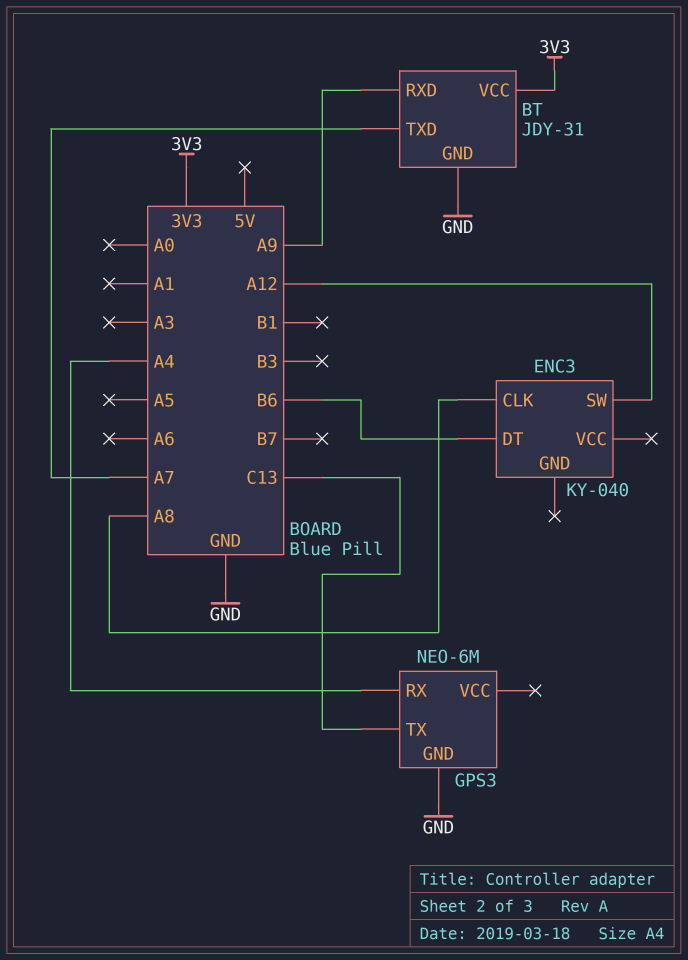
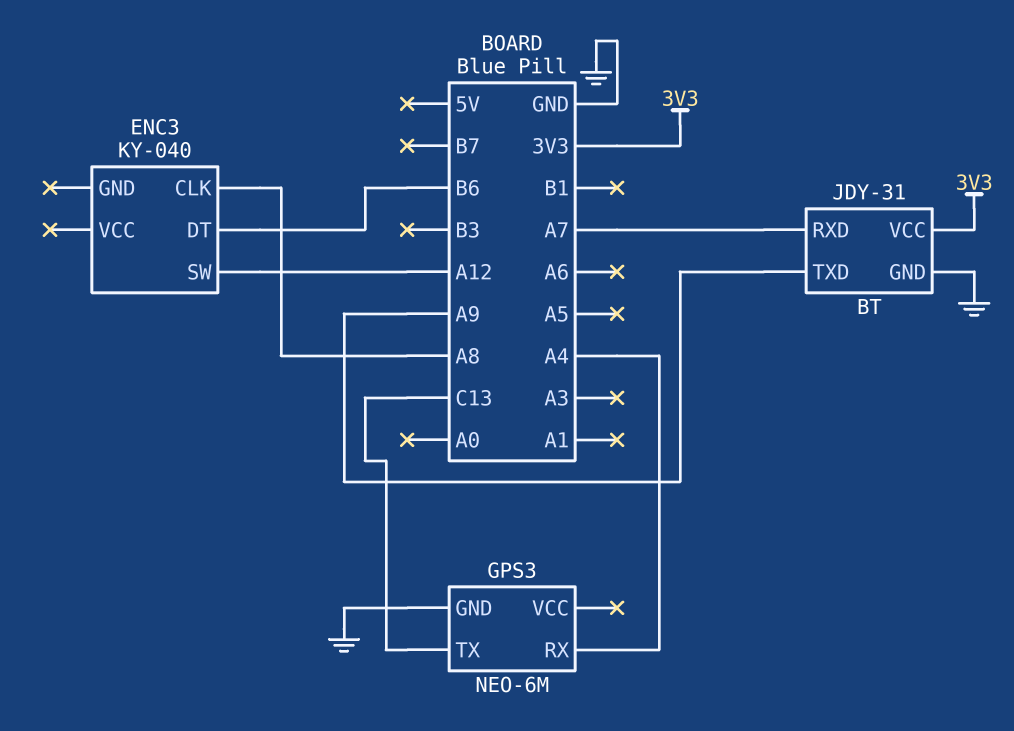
BT pin RXD: A9 -> A7
BT pin TXD: A7 -> A9

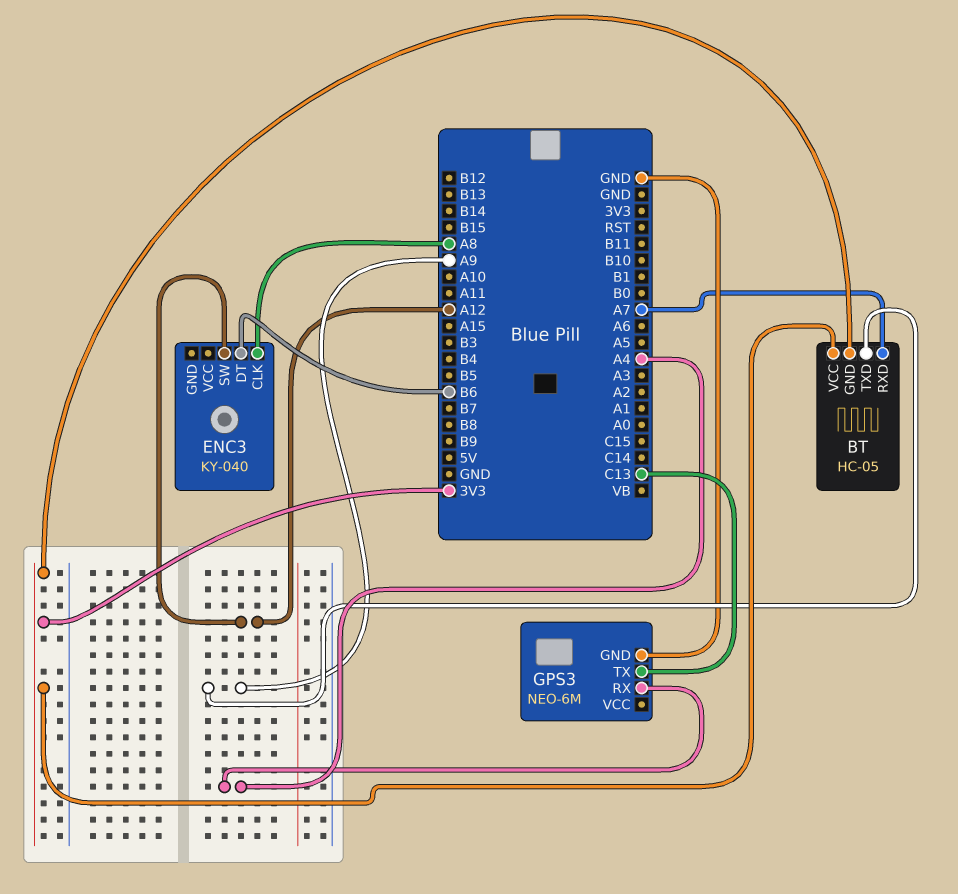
BT: JDY-31 -> HC-05
BT pin GND: GND -> 3V3

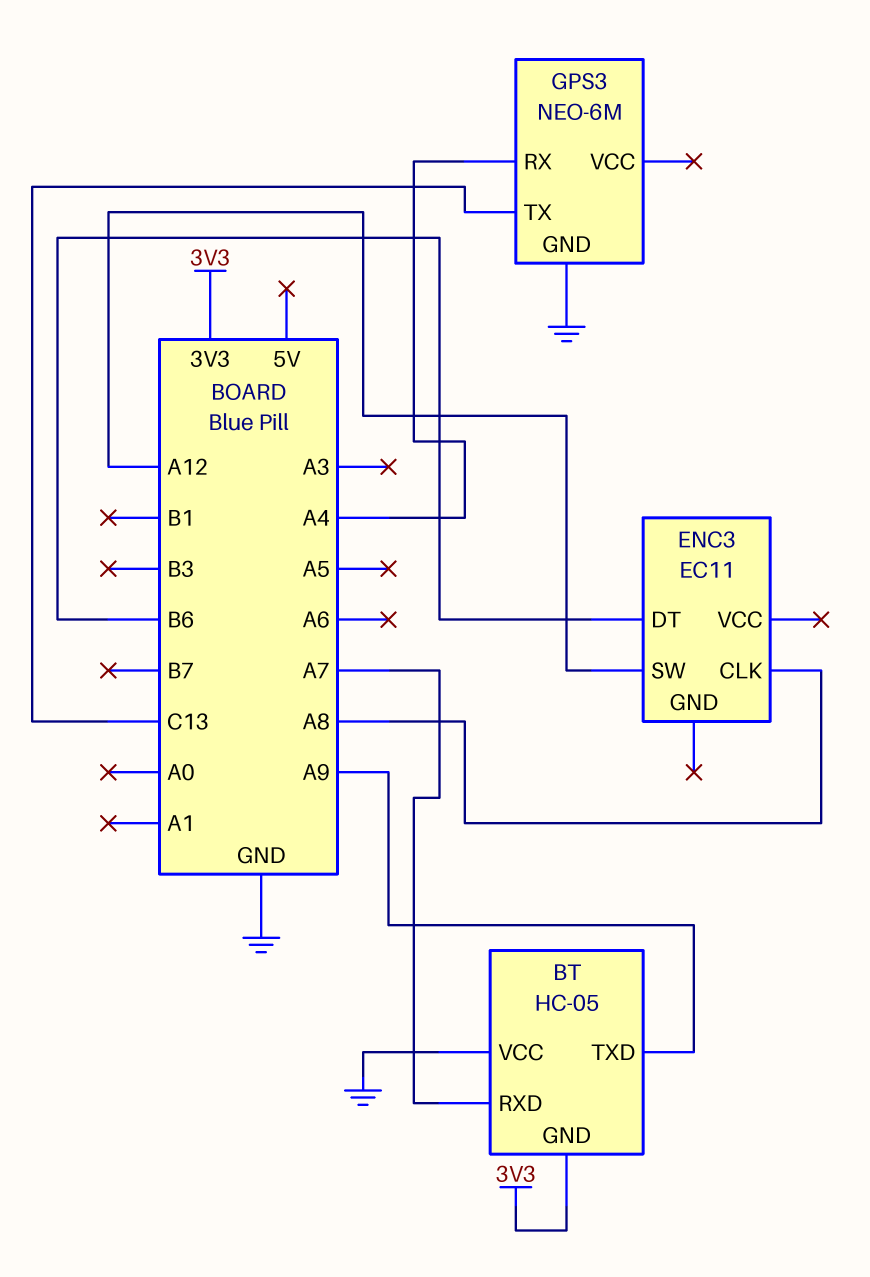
BT pin VCC: 3V3 -> GND
ENC3: KY-040 -> EC11

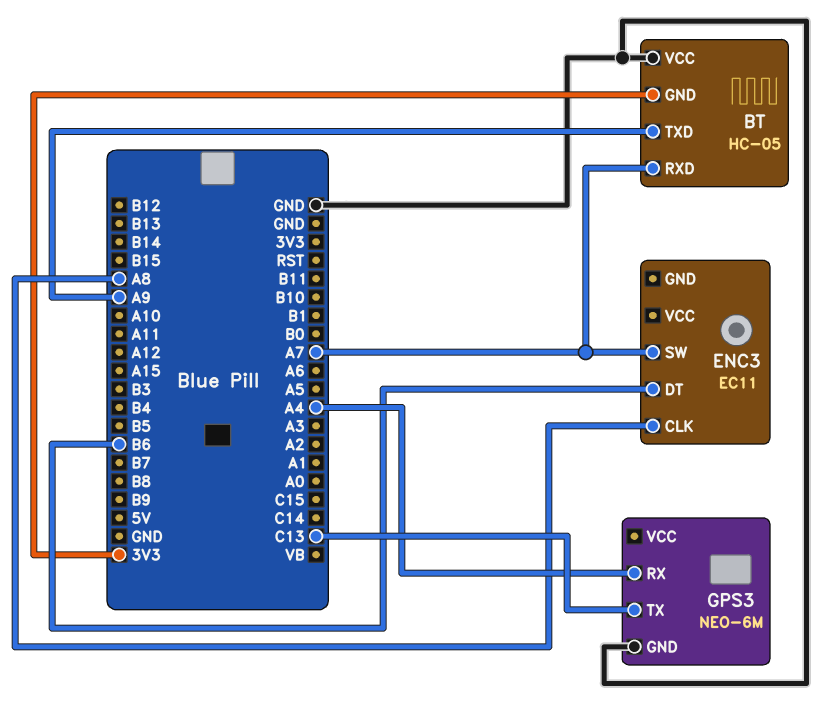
ENC3 pin SW: A12 -> A7

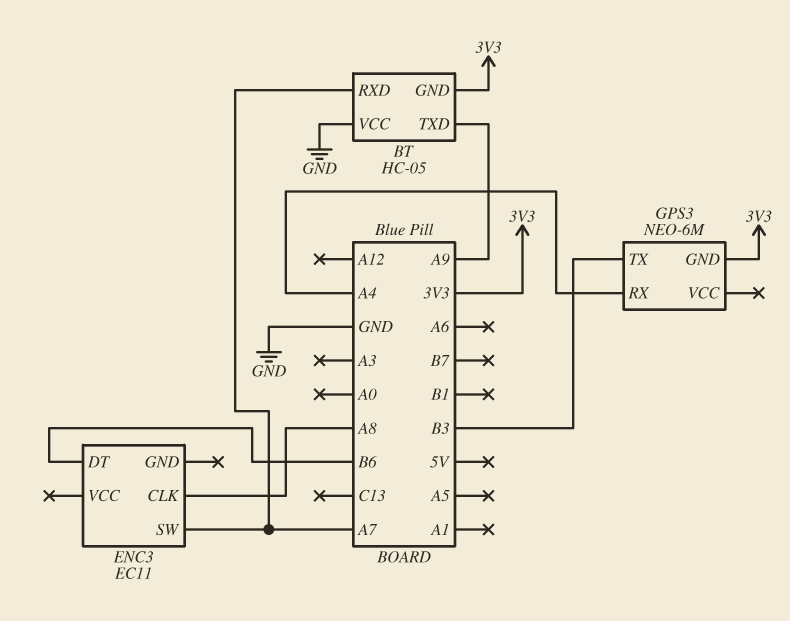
GPS3 pin GND: GND -> 3V3
GPS3 pin TX: C13 -> B3

